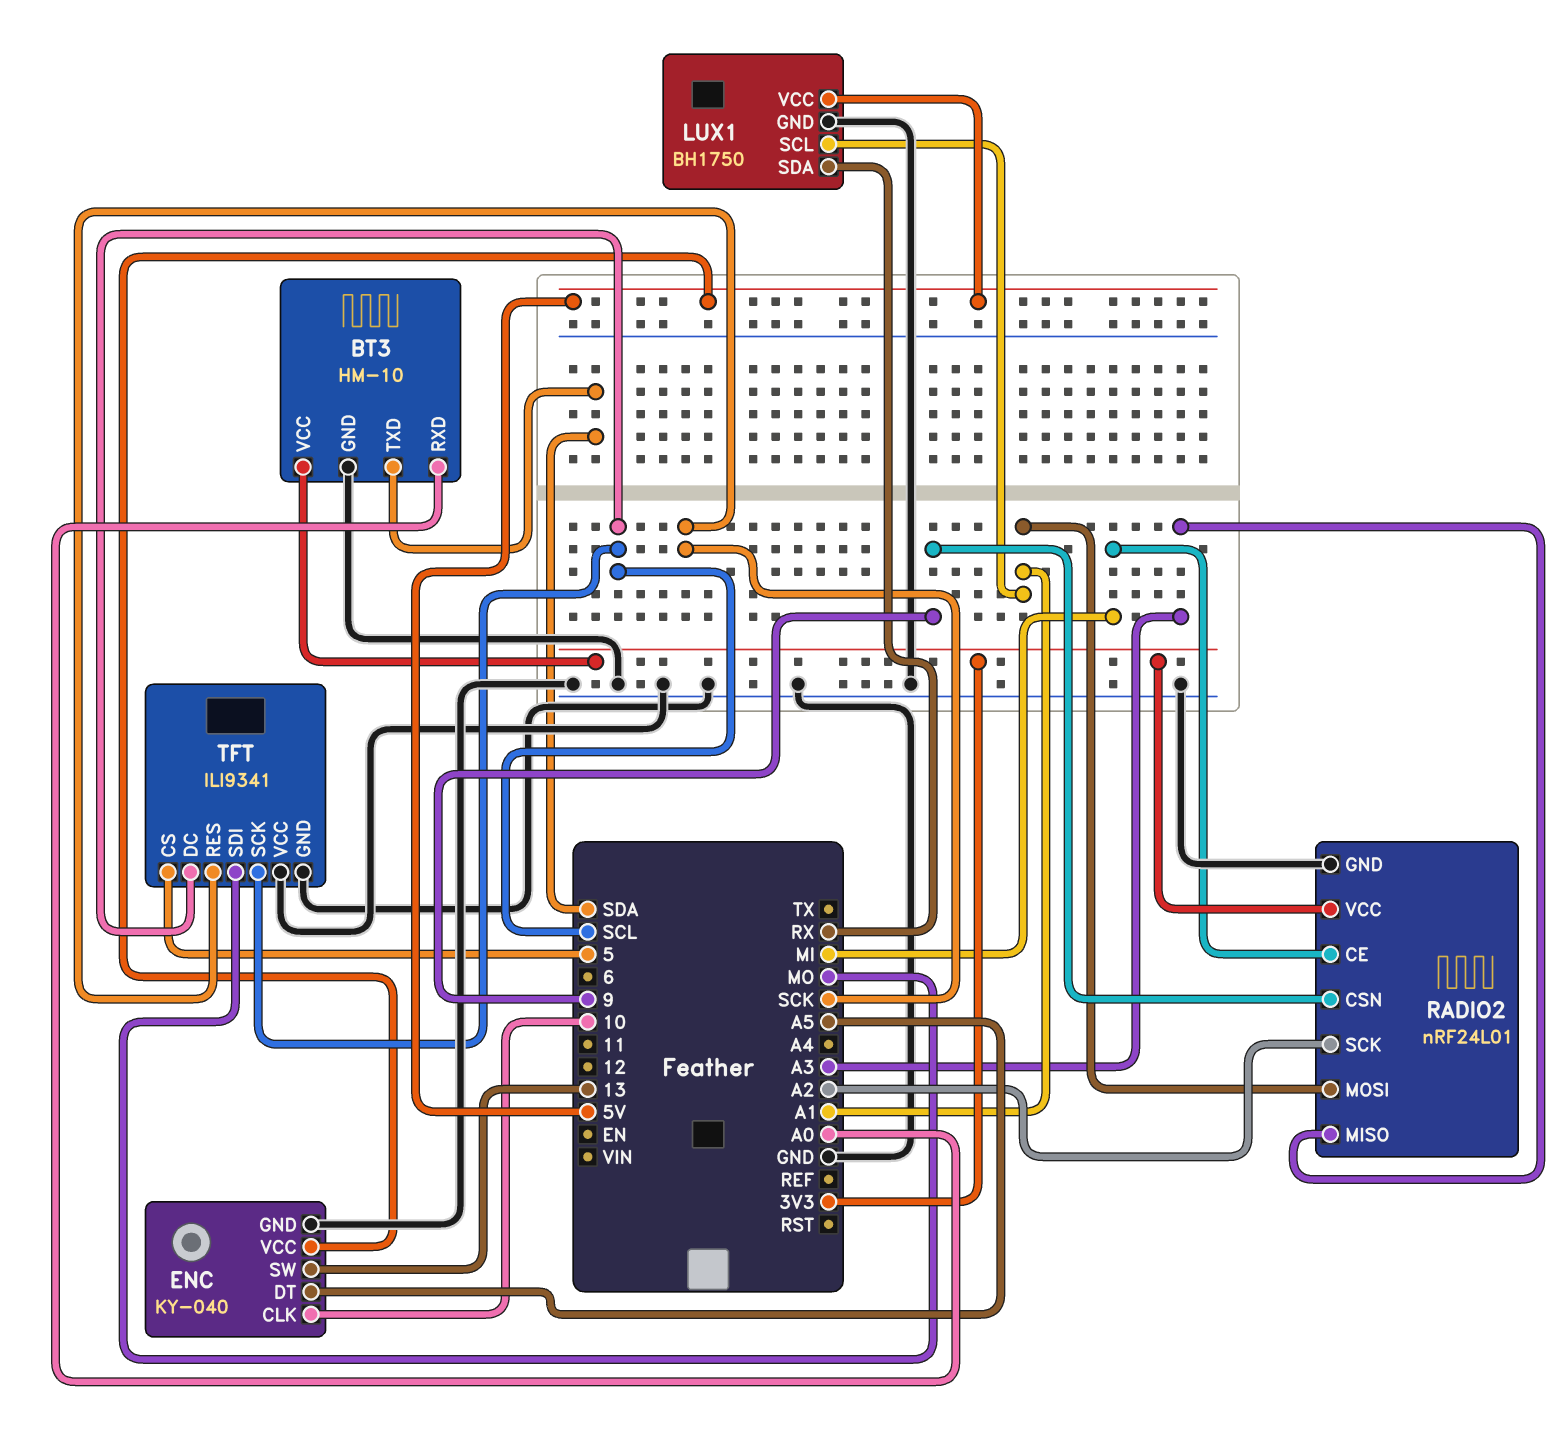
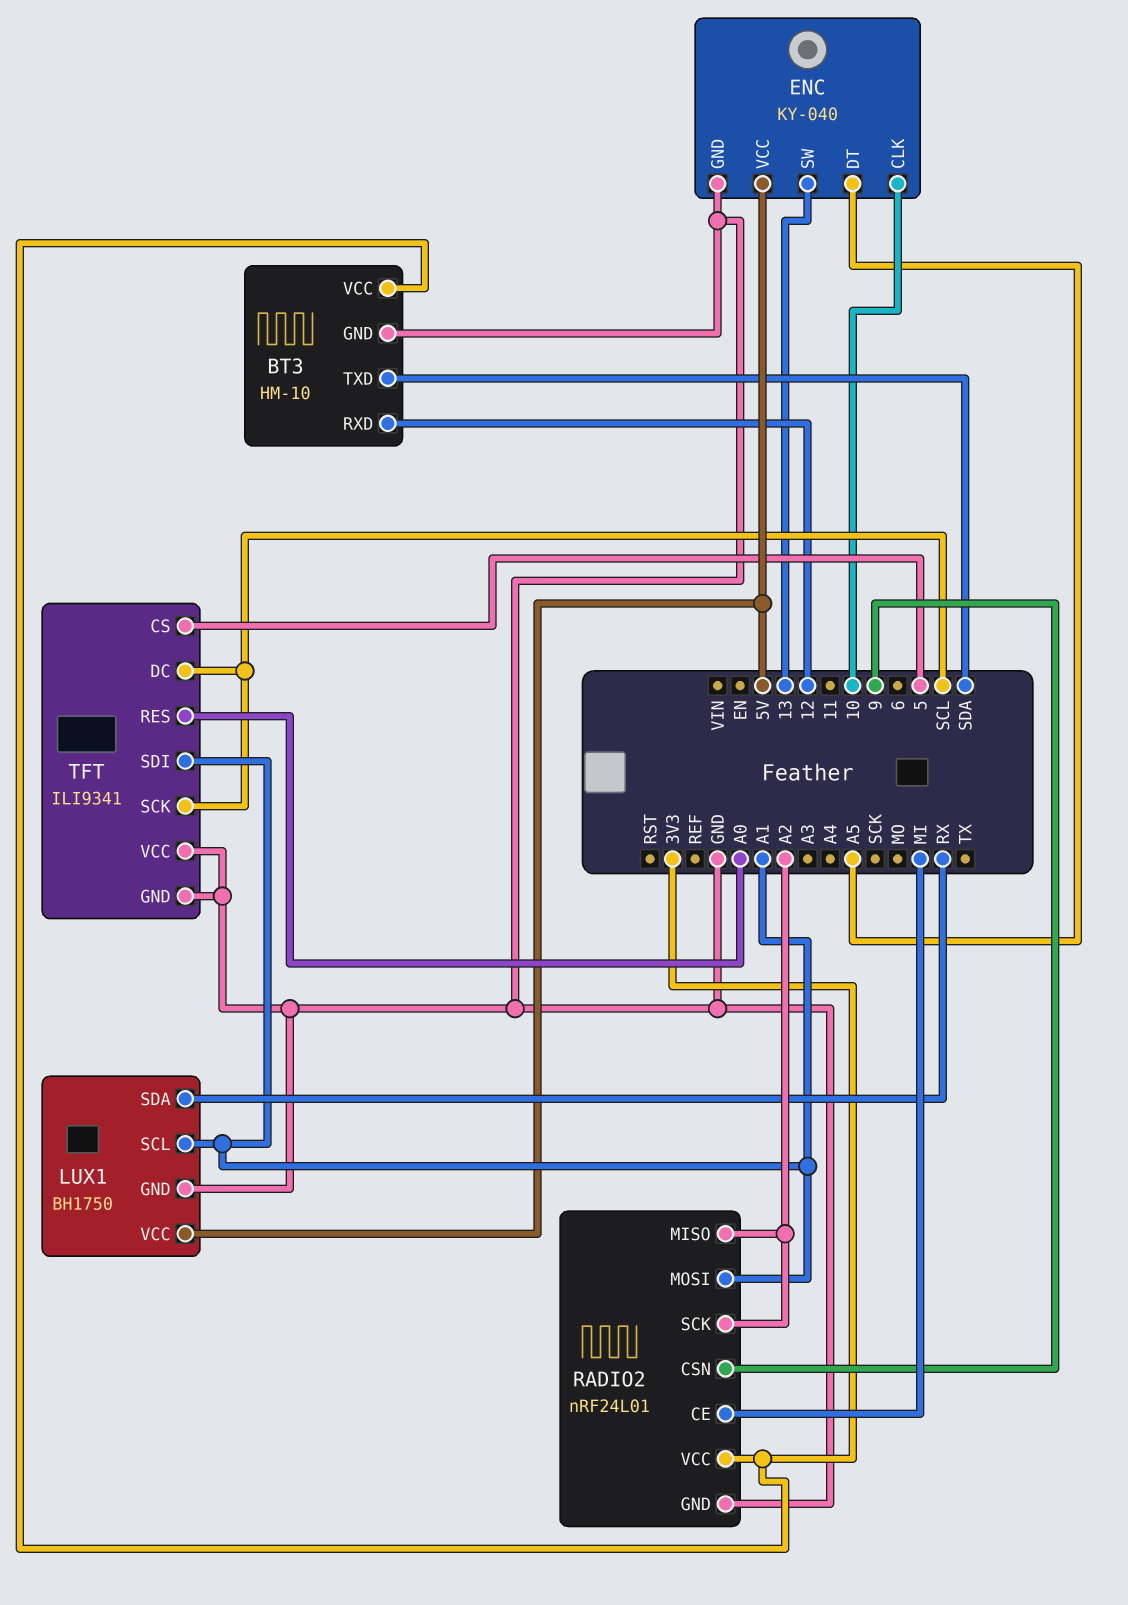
BT3 pin RXD: A0 -> 12
RADIO2 pin MISO: A3 -> A2
TFT pin RES: SCK -> A0
TFT pin SDI: MO -> A1

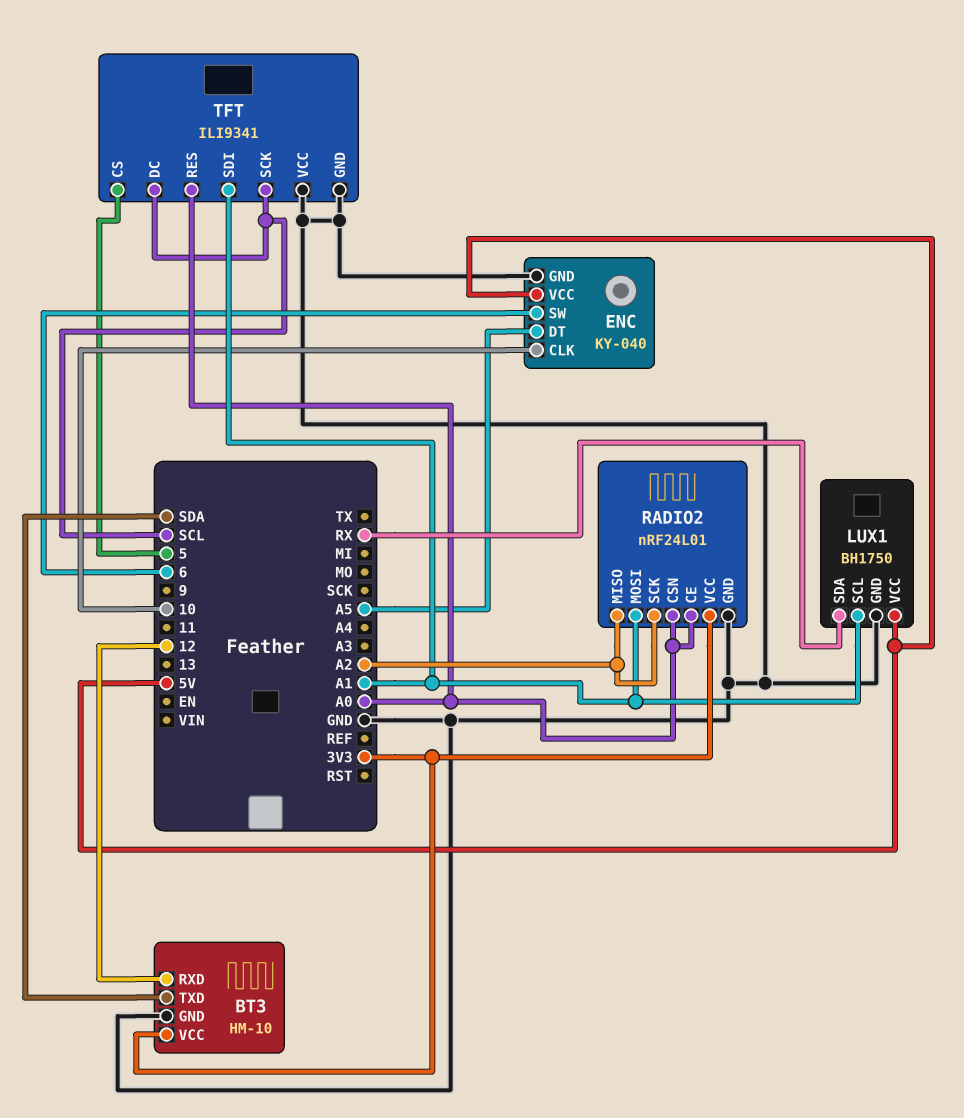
ENC pin SW: 13 -> 6
RADIO2 pin CE: MI -> A0
RADIO2 pin CSN: 9 -> A0

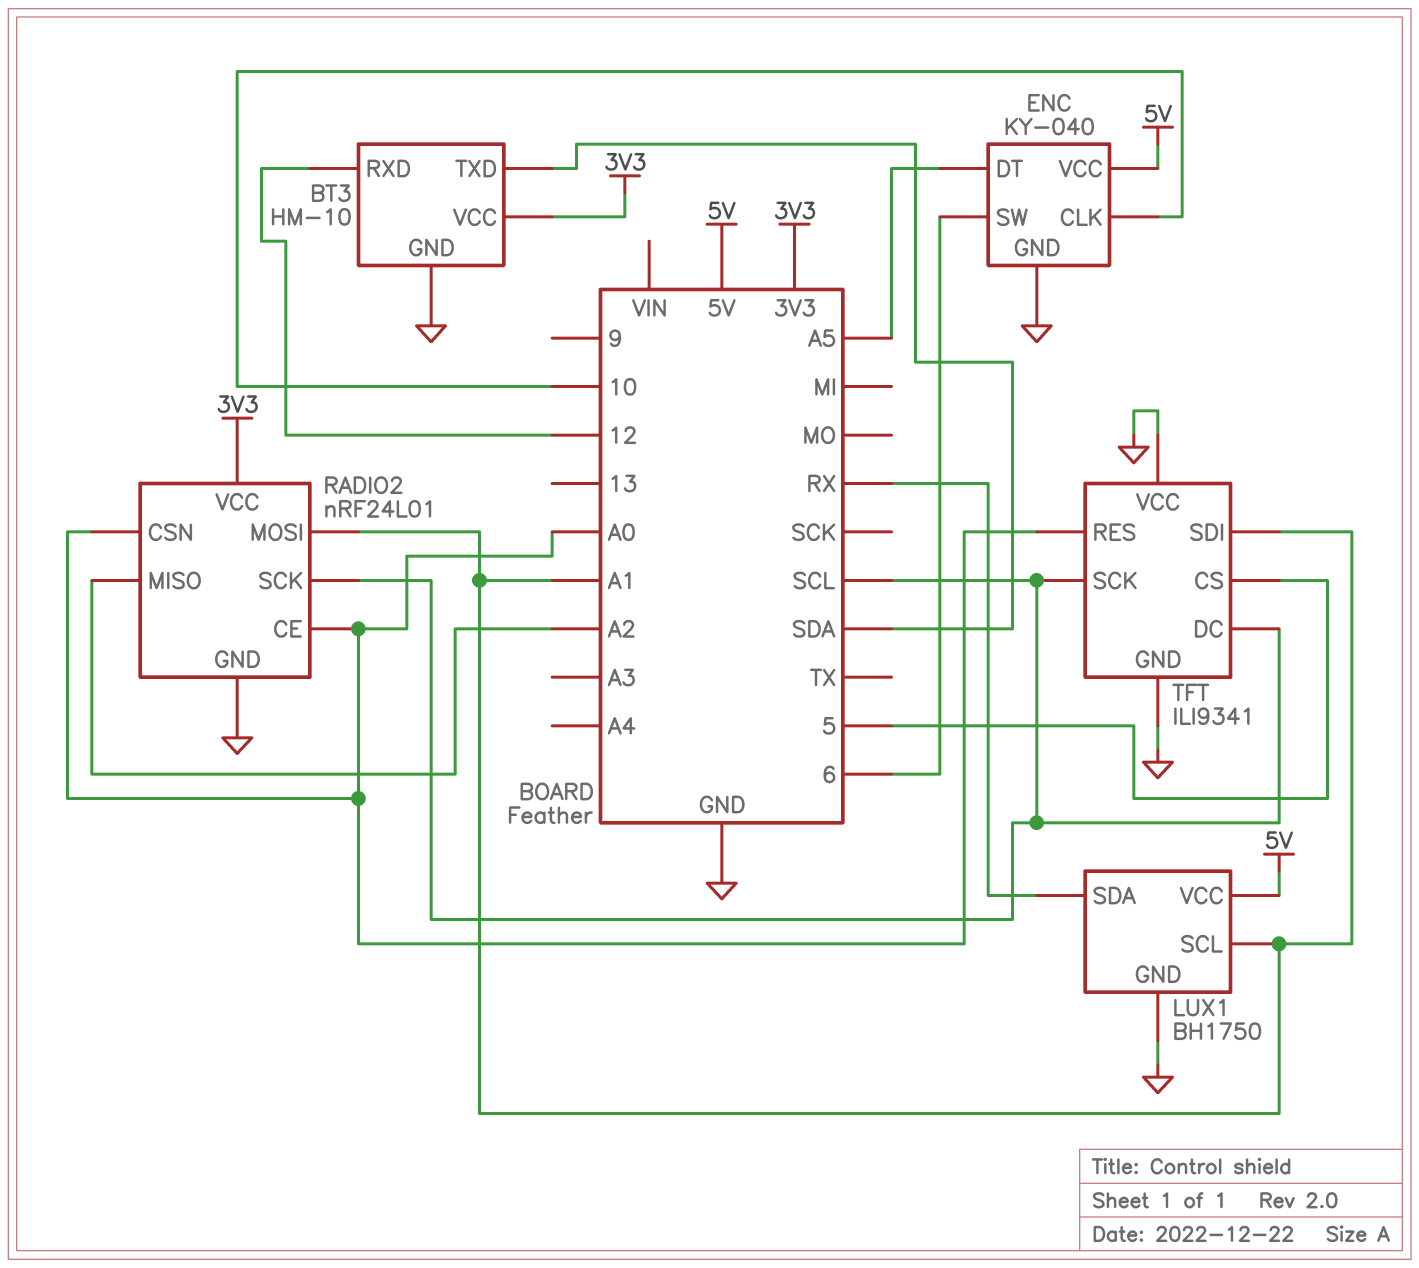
RADIO2 pin SCK: A2 -> SCL

